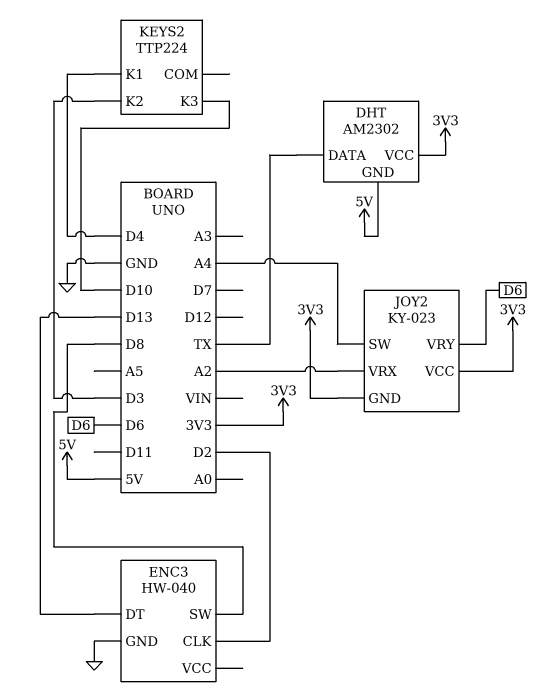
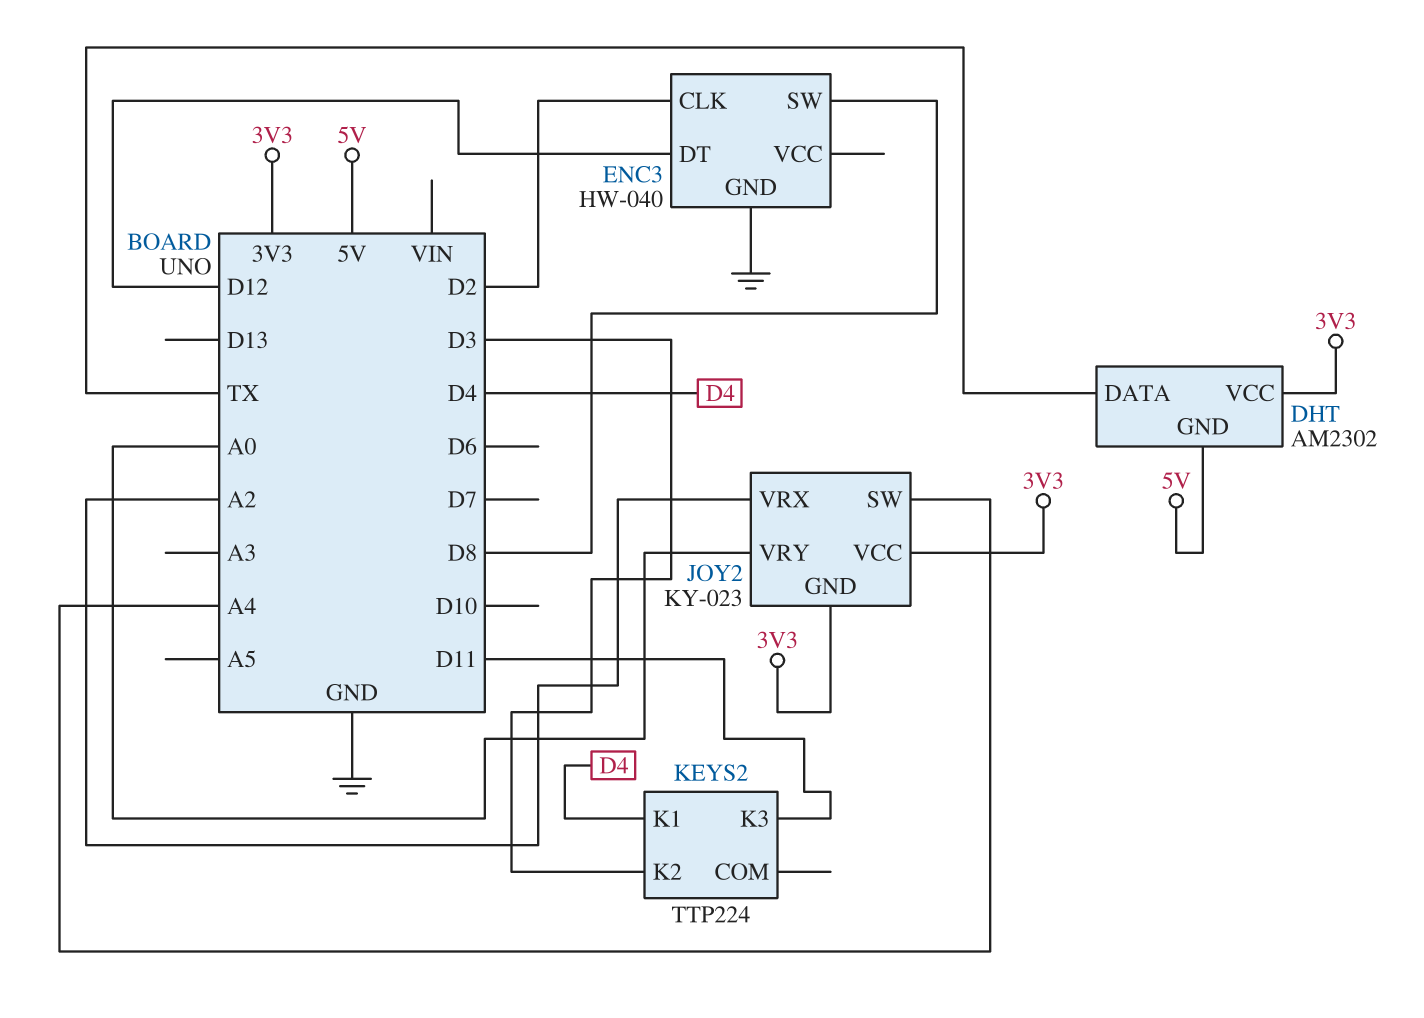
ENC3 pin DT: D13 -> D12
JOY2 pin VRY: D6 -> A0
KEYS2 pin K3: D10 -> D11

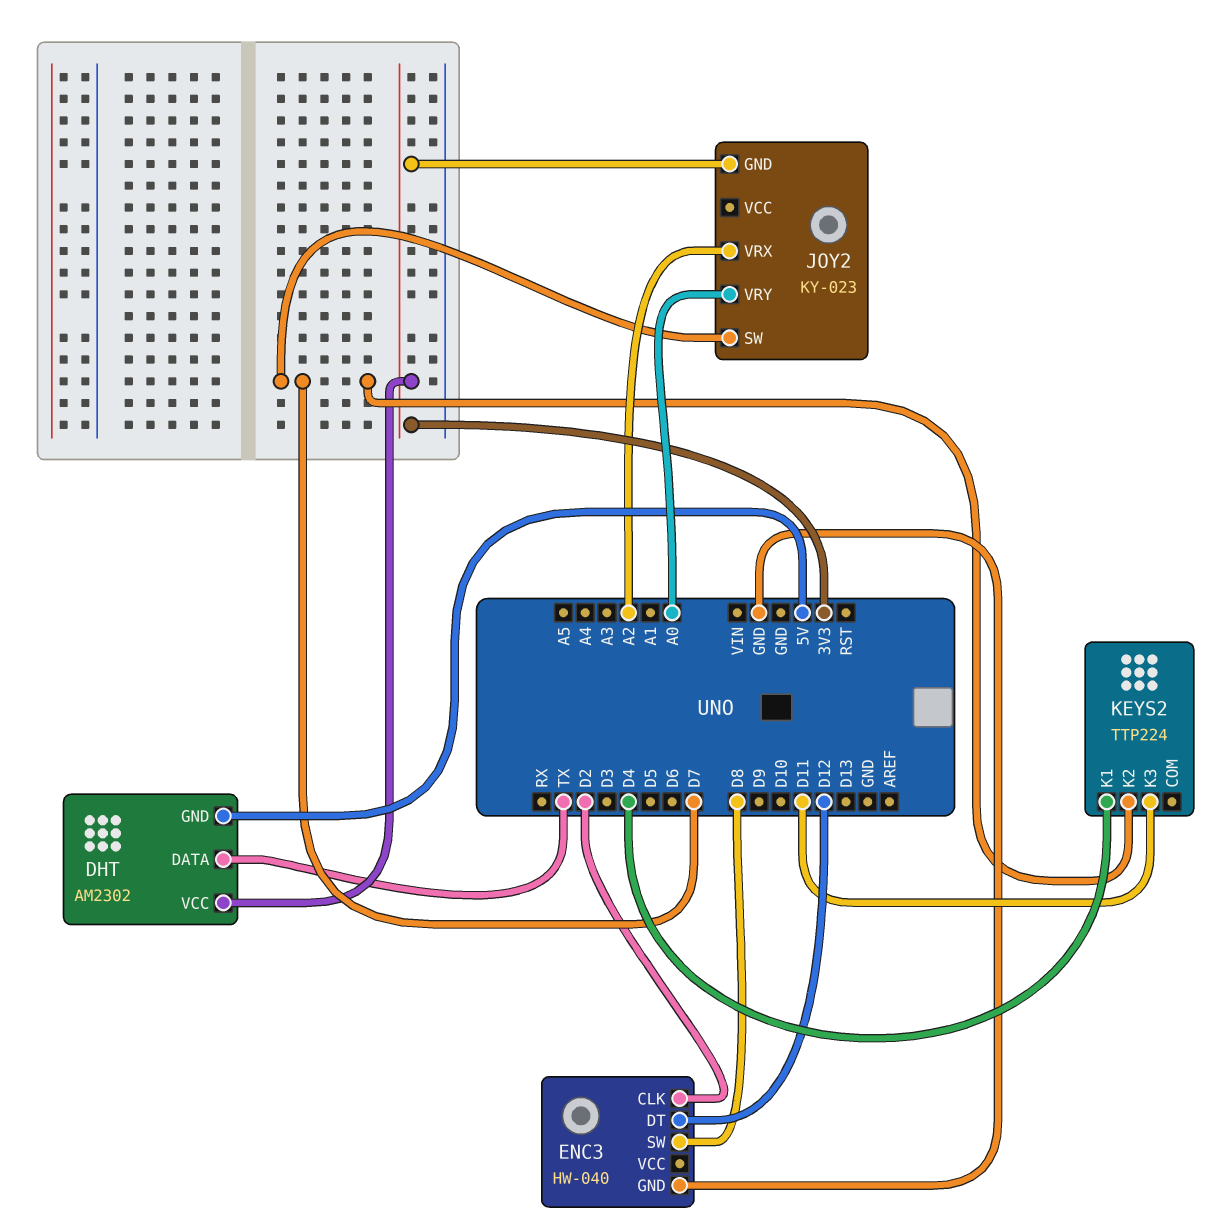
JOY2 pin SW: A4 -> D7
JOY2 pin VCC: 3V3 -> none
KEYS2 pin K2: D3 -> D7

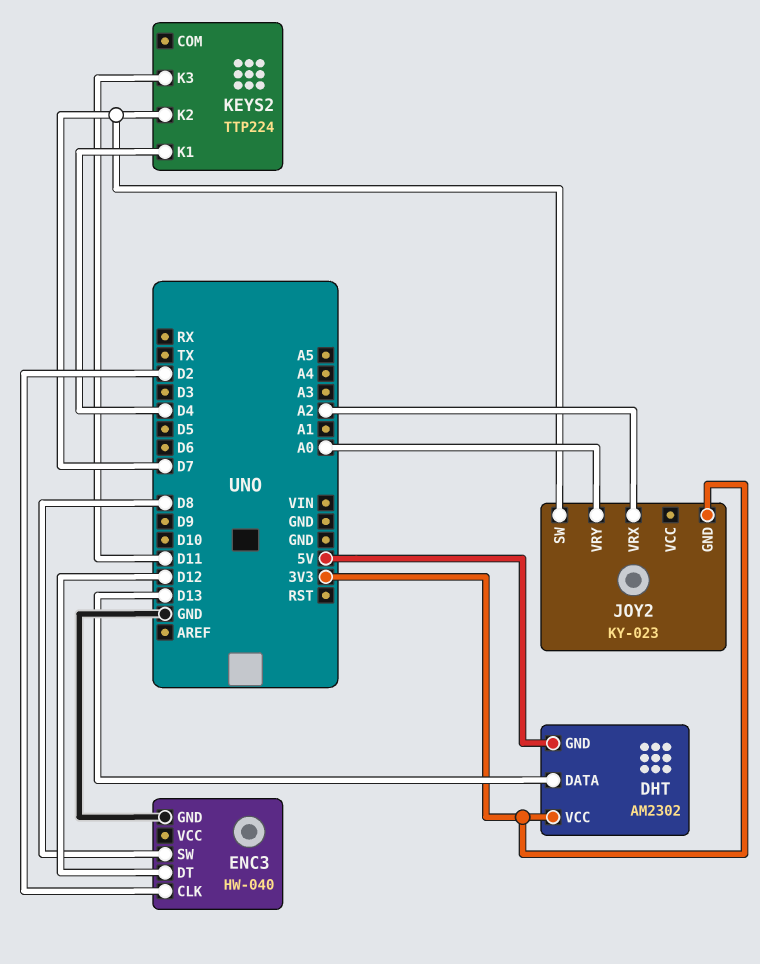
DHT pin DATA: TX -> D13

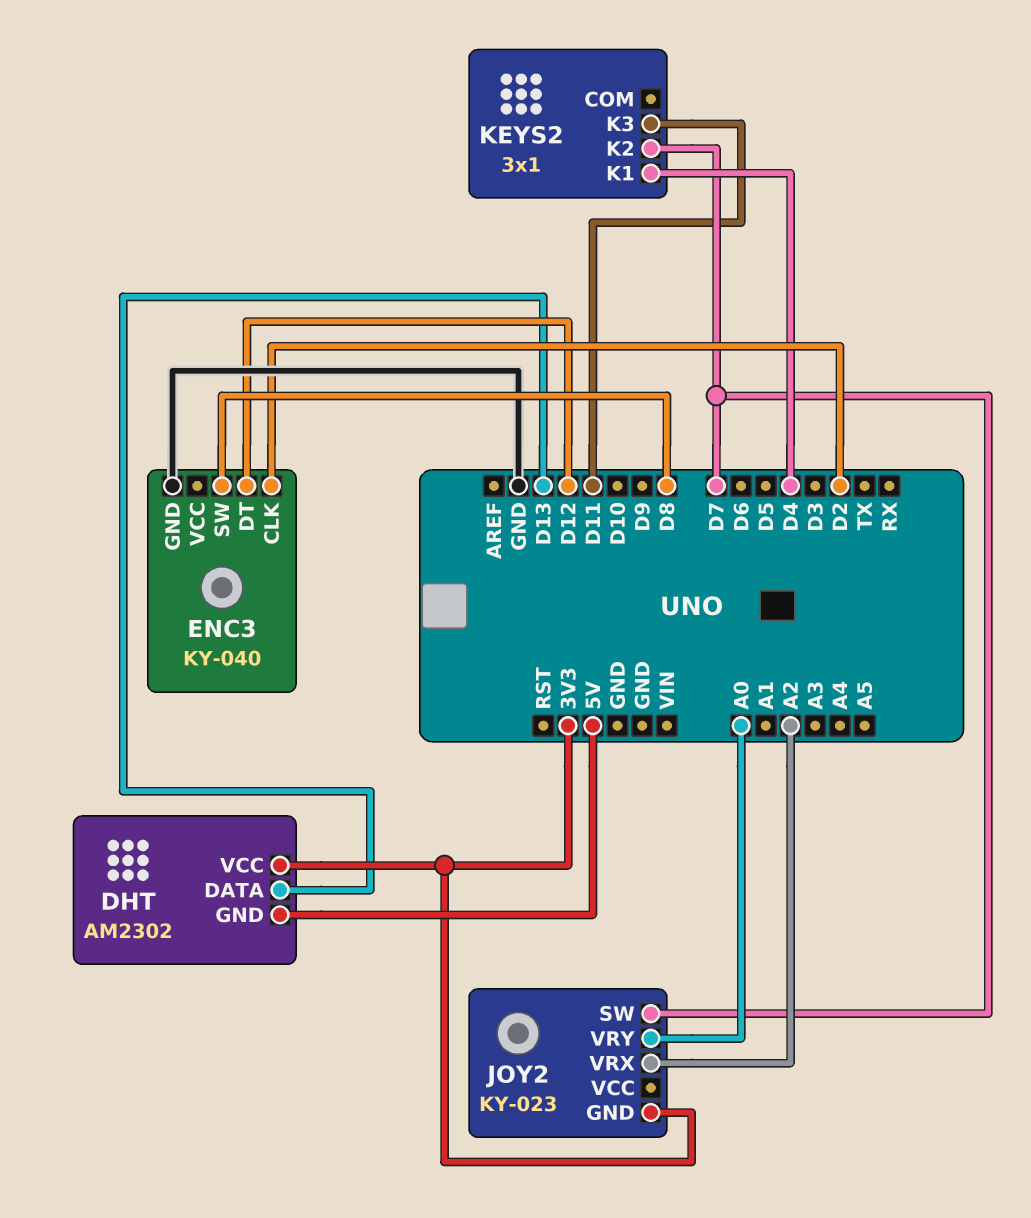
ENC3: HW-040 -> KY-040
KEYS2: TTP224 -> 3x1

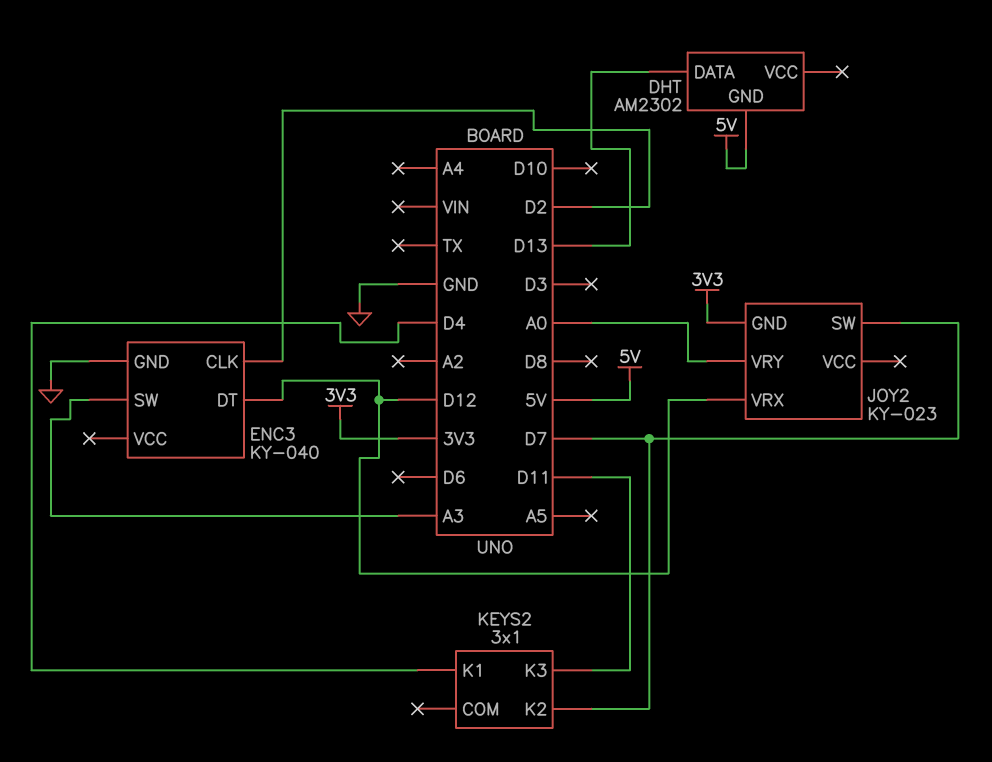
DHT pin VCC: 3V3 -> none
ENC3 pin SW: D8 -> A3
JOY2 pin VRX: A2 -> D12

